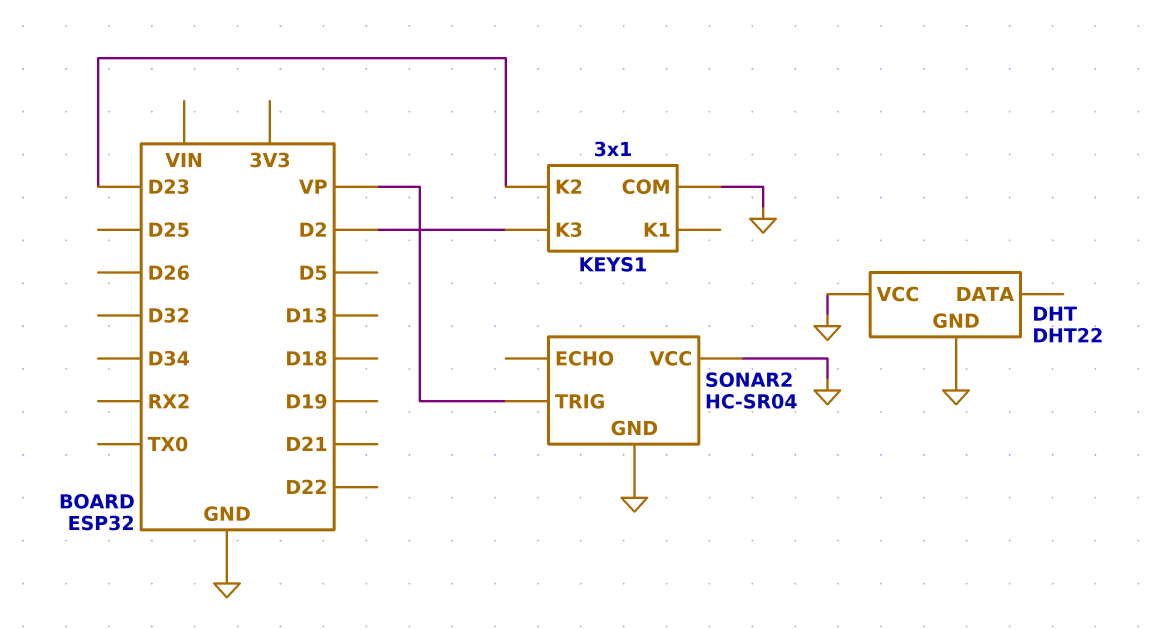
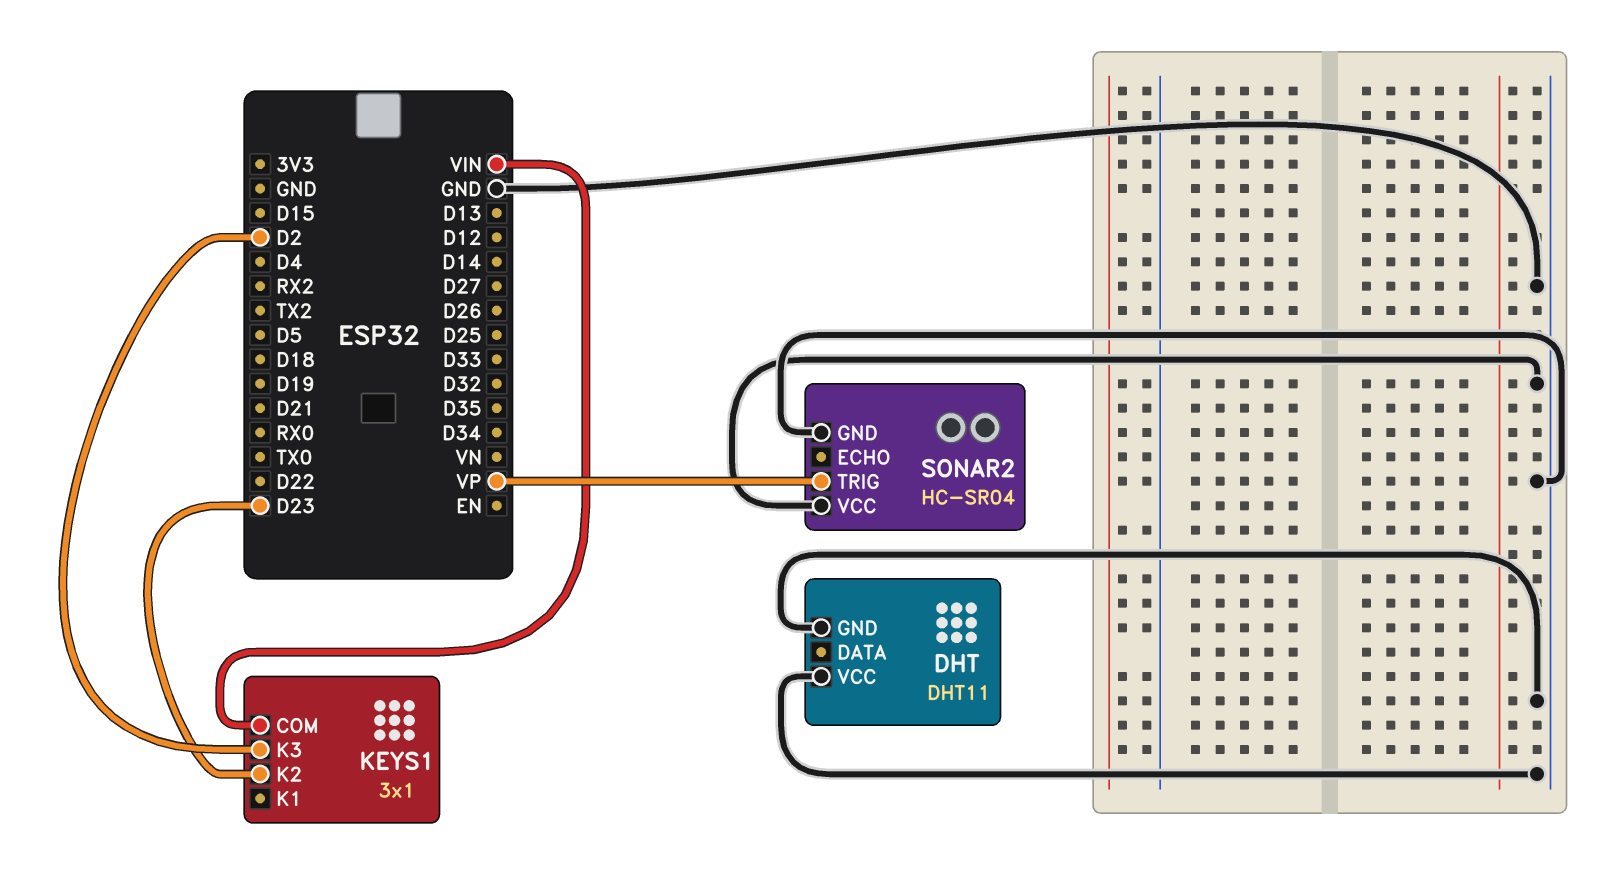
DHT: DHT22 -> DHT11
KEYS1 pin COM: GND -> VIN

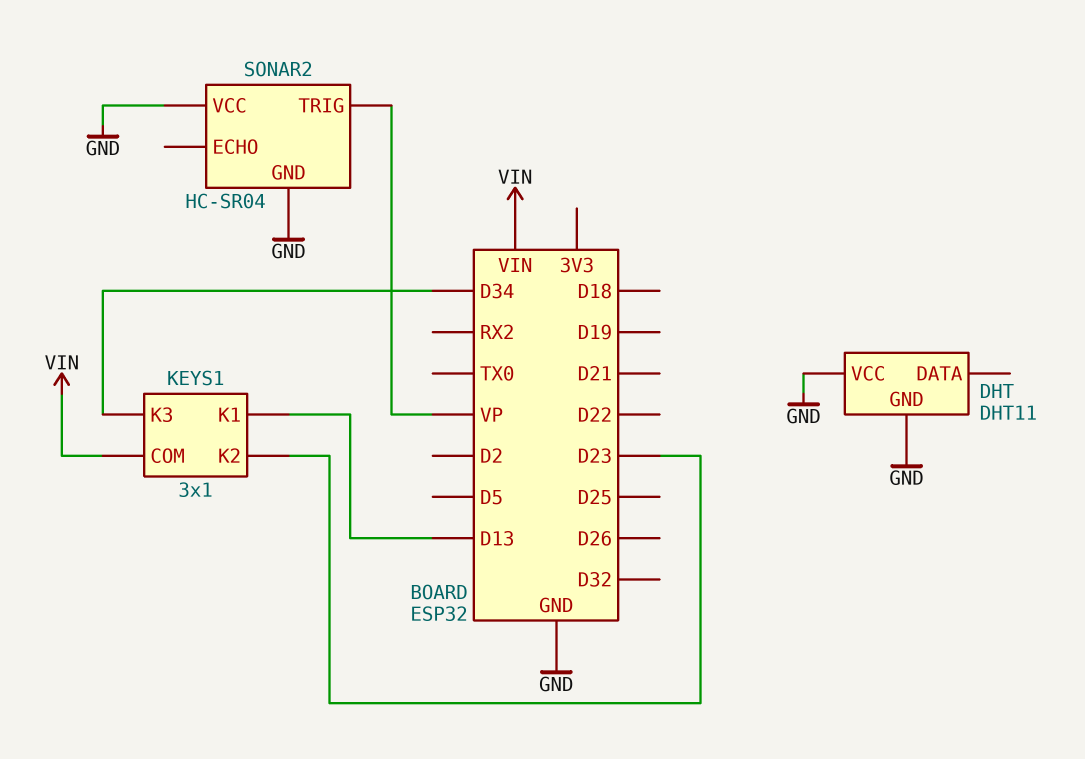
KEYS1 pin K1: none -> D13
KEYS1 pin K3: D2 -> D34

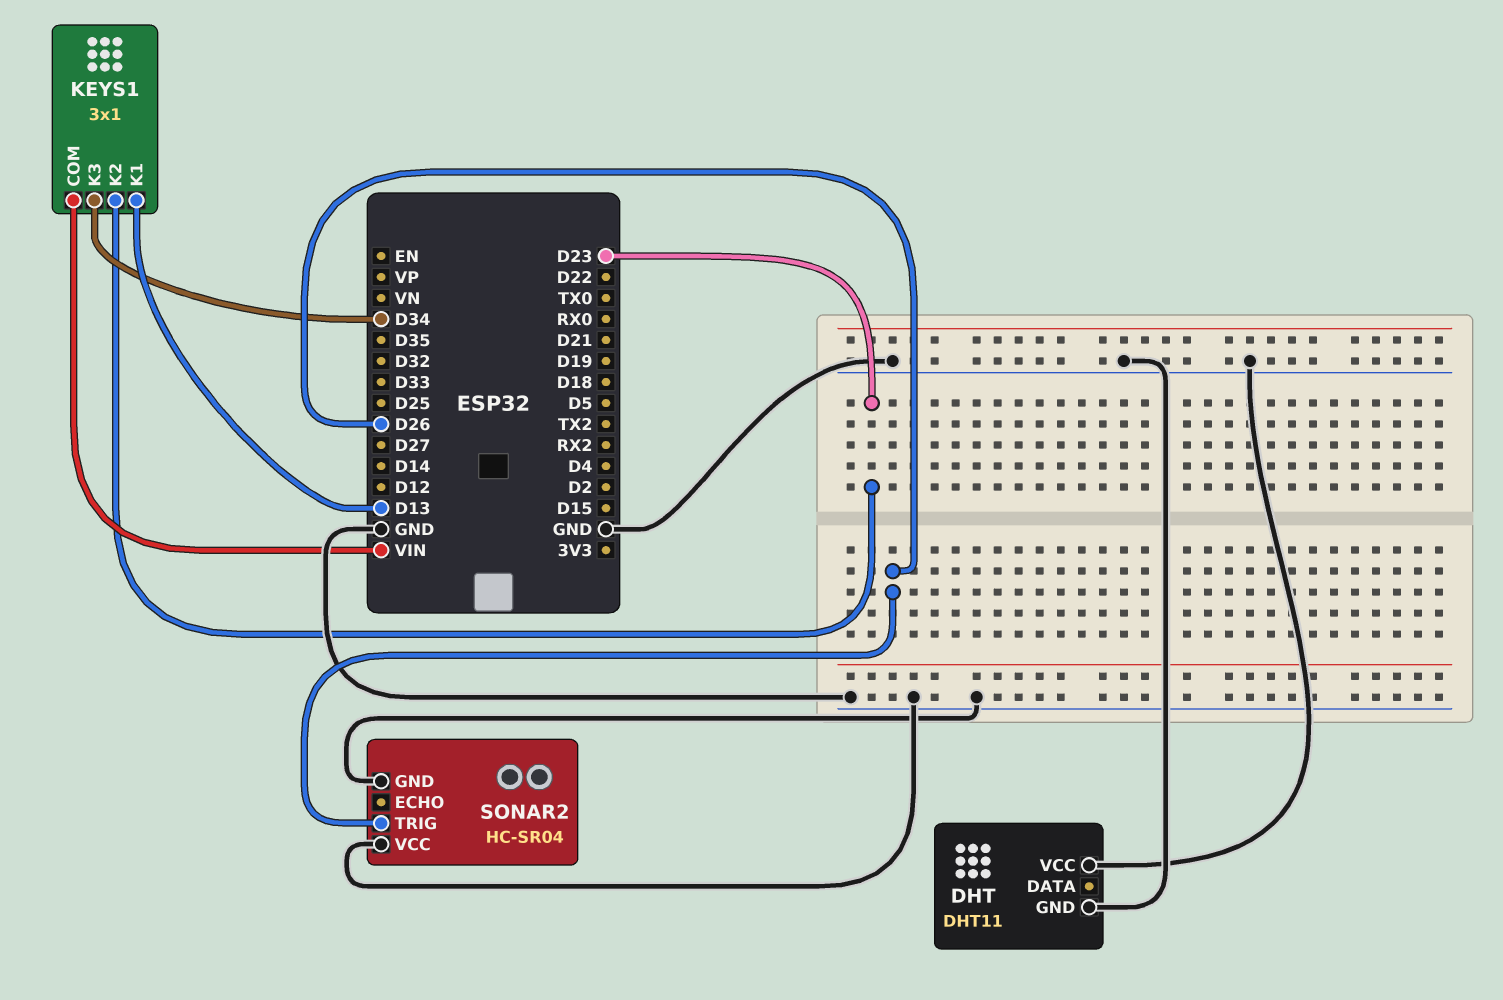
SONAR2 pin TRIG: VP -> D26

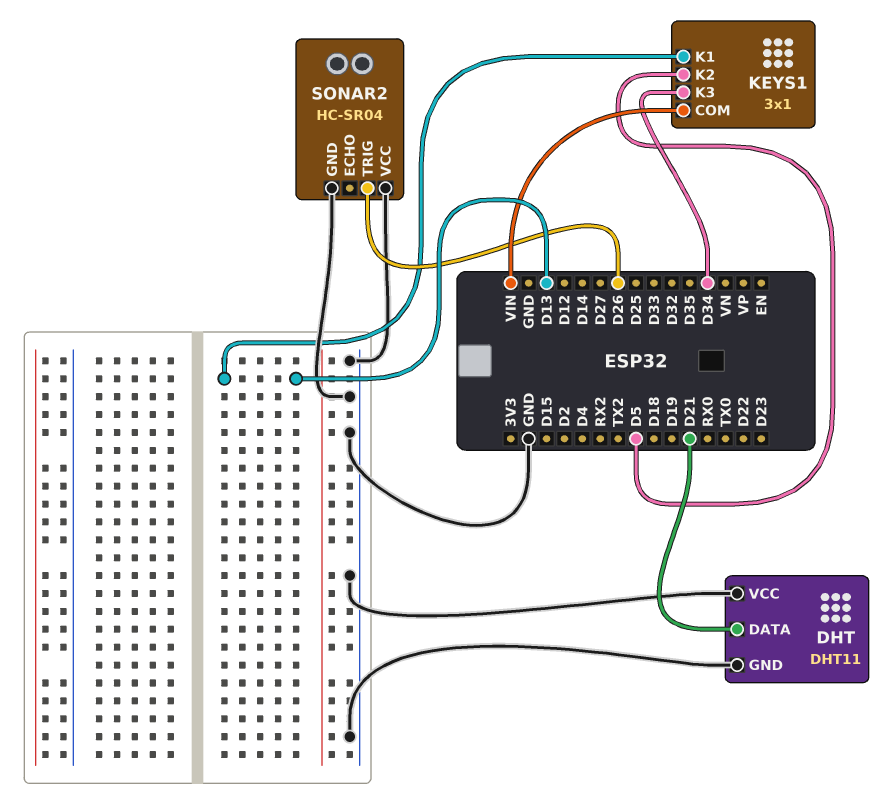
DHT pin DATA: none -> D21
KEYS1 pin K2: D23 -> D5

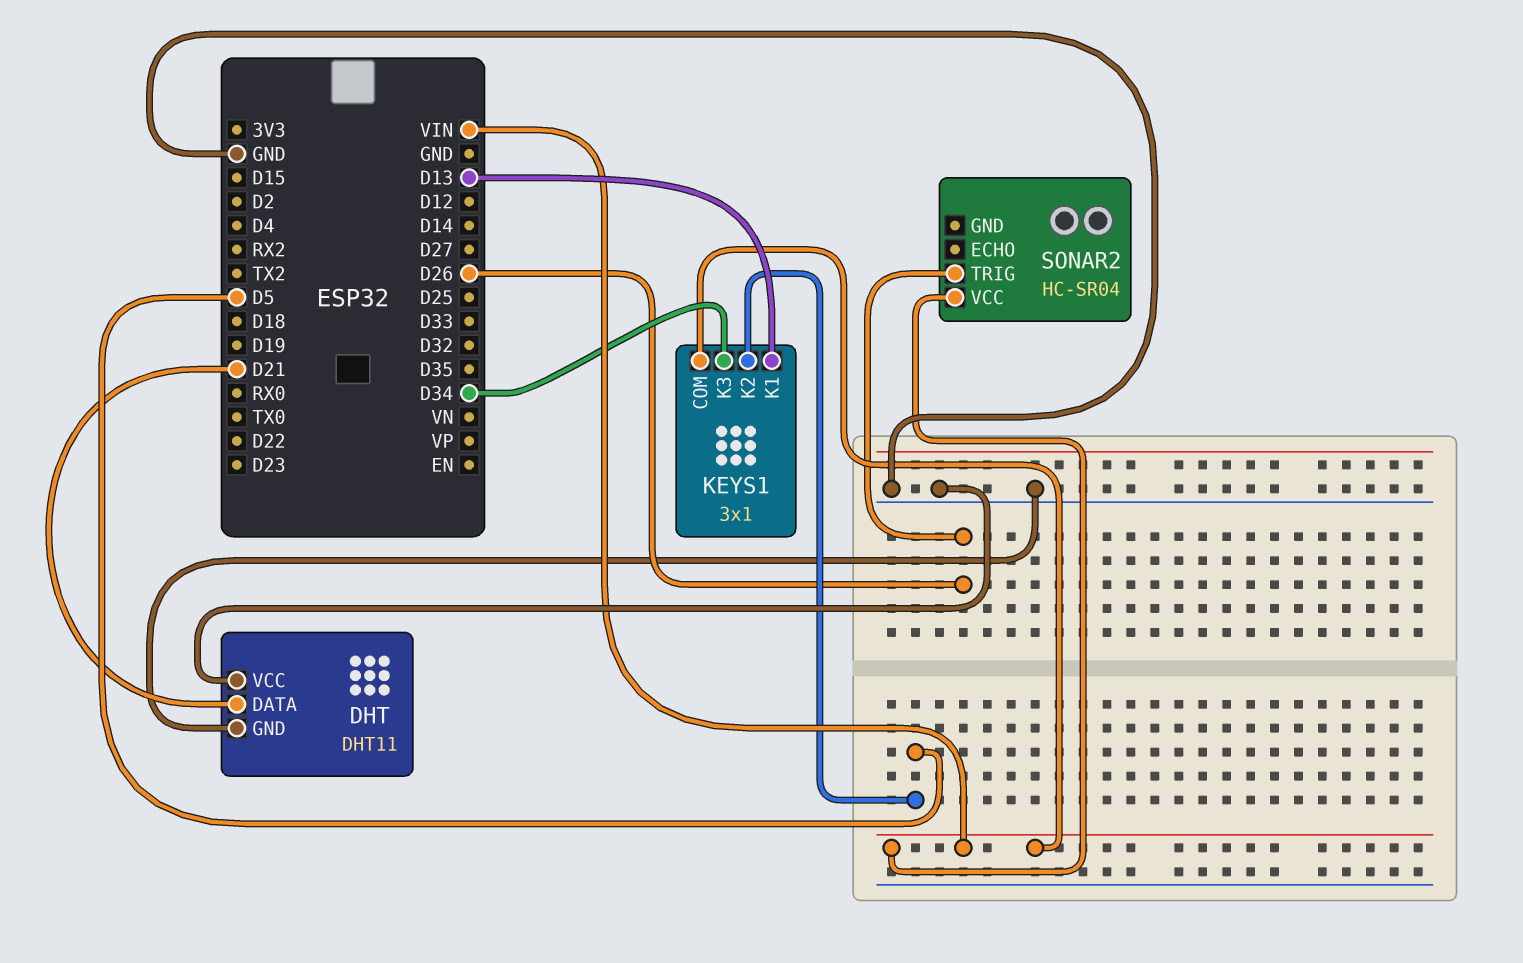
SONAR2 pin GND: GND -> none
SONAR2 pin VCC: GND -> VIN

